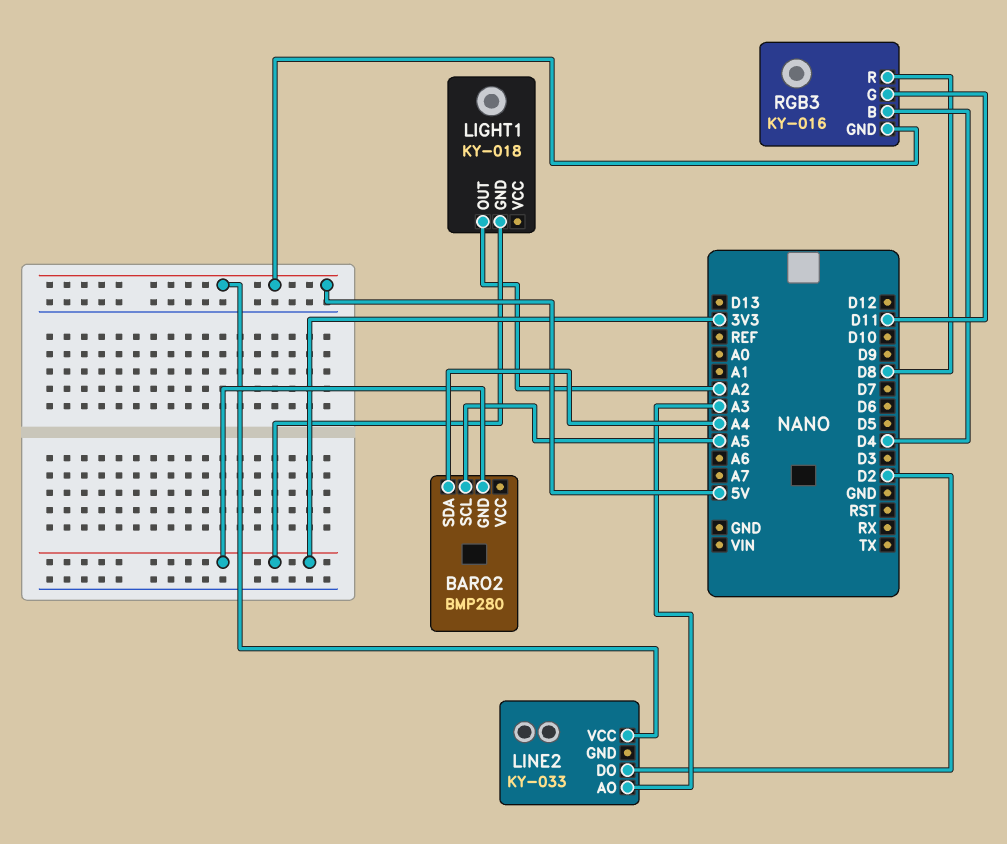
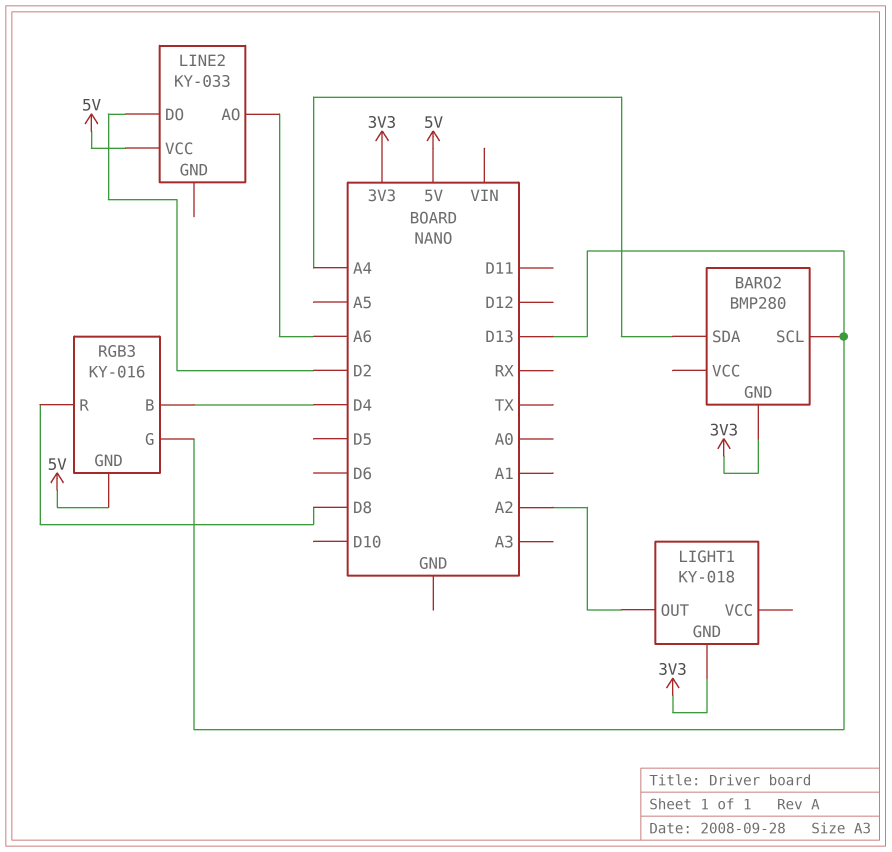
BARO2 pin SCL: A5 -> D13
LINE2 pin AO: A3 -> A6
RGB3 pin G: D11 -> D13

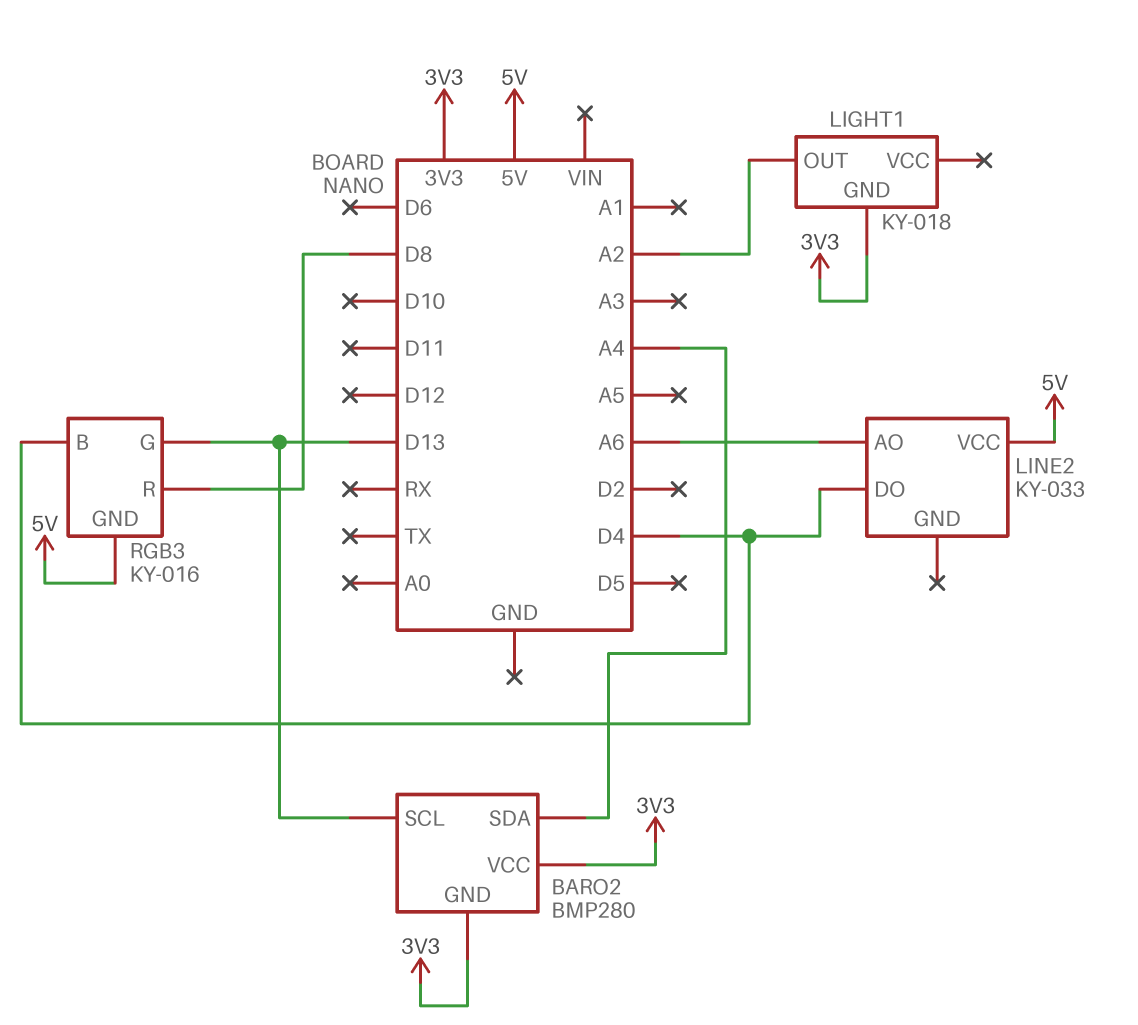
BARO2 pin VCC: none -> 3V3
LINE2 pin DO: D2 -> D4

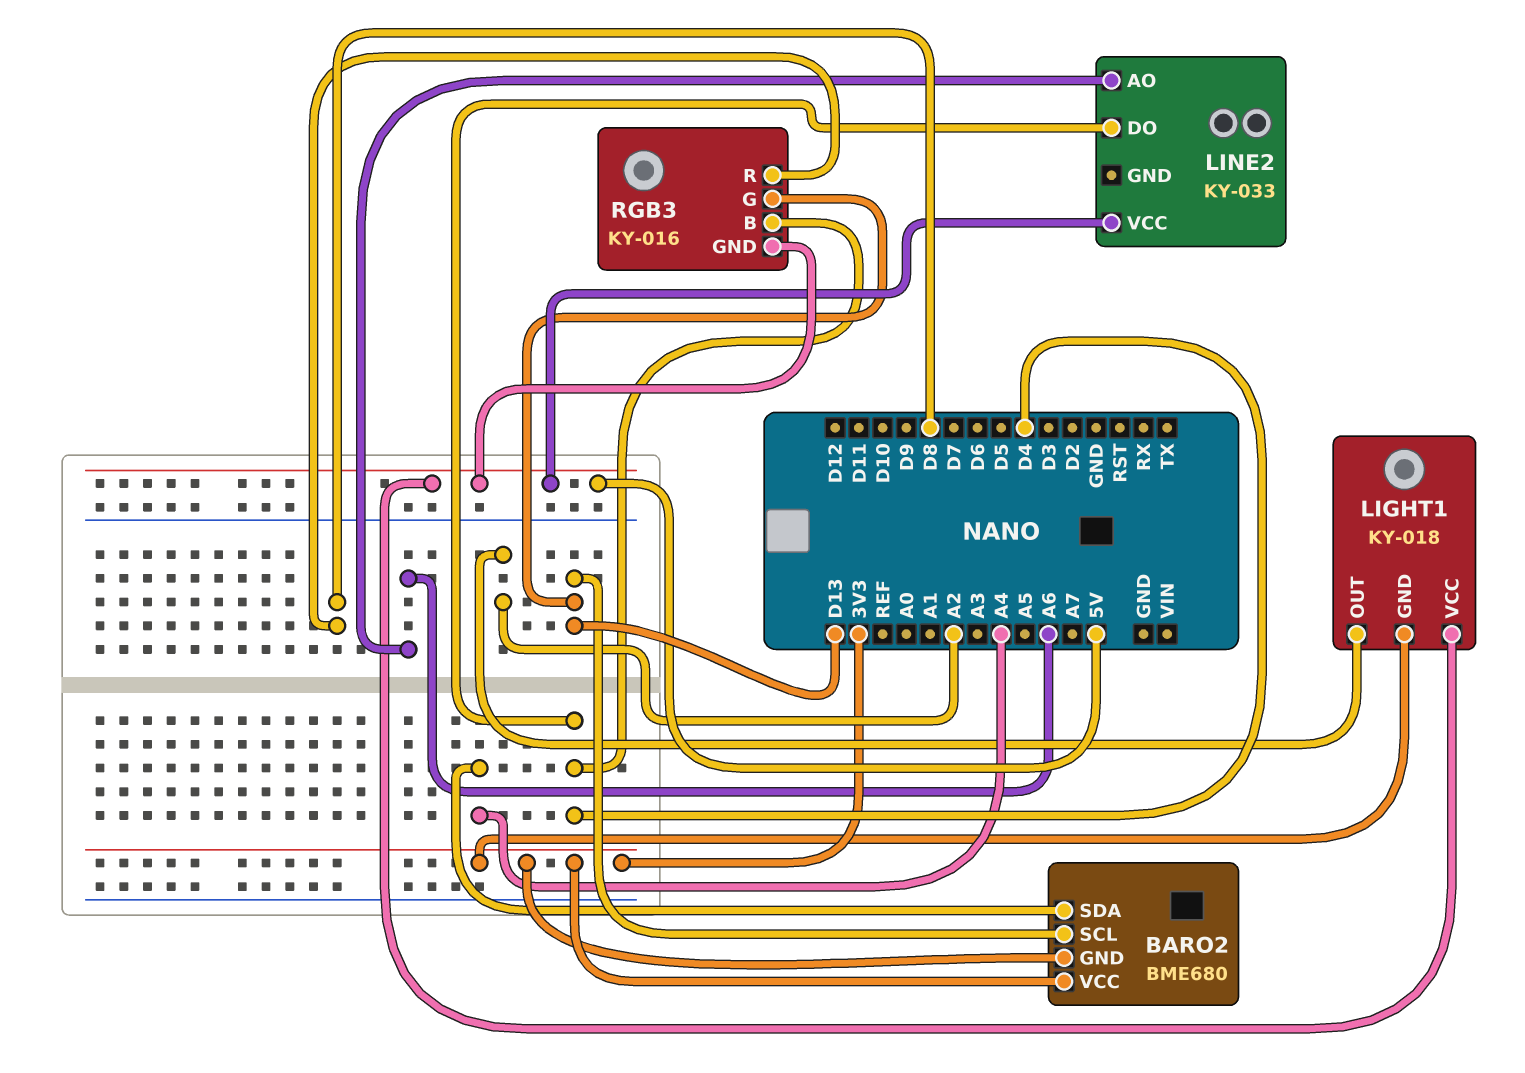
BARO2: BMP280 -> BME680
LIGHT1 pin VCC: none -> 5V

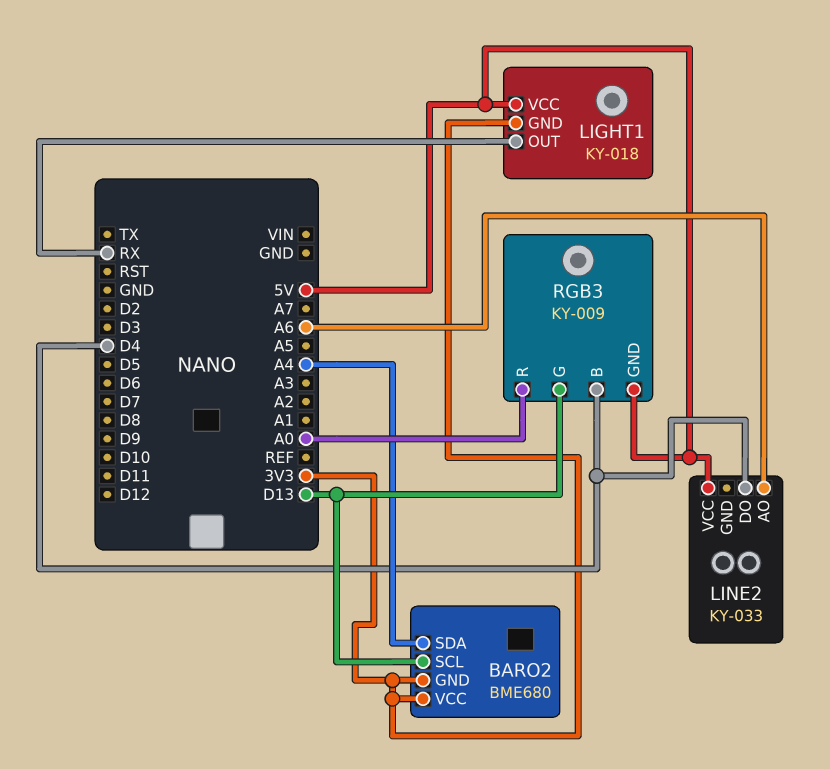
LIGHT1 pin OUT: A2 -> RX
RGB3: KY-016 -> KY-009
RGB3 pin R: D8 -> A0

